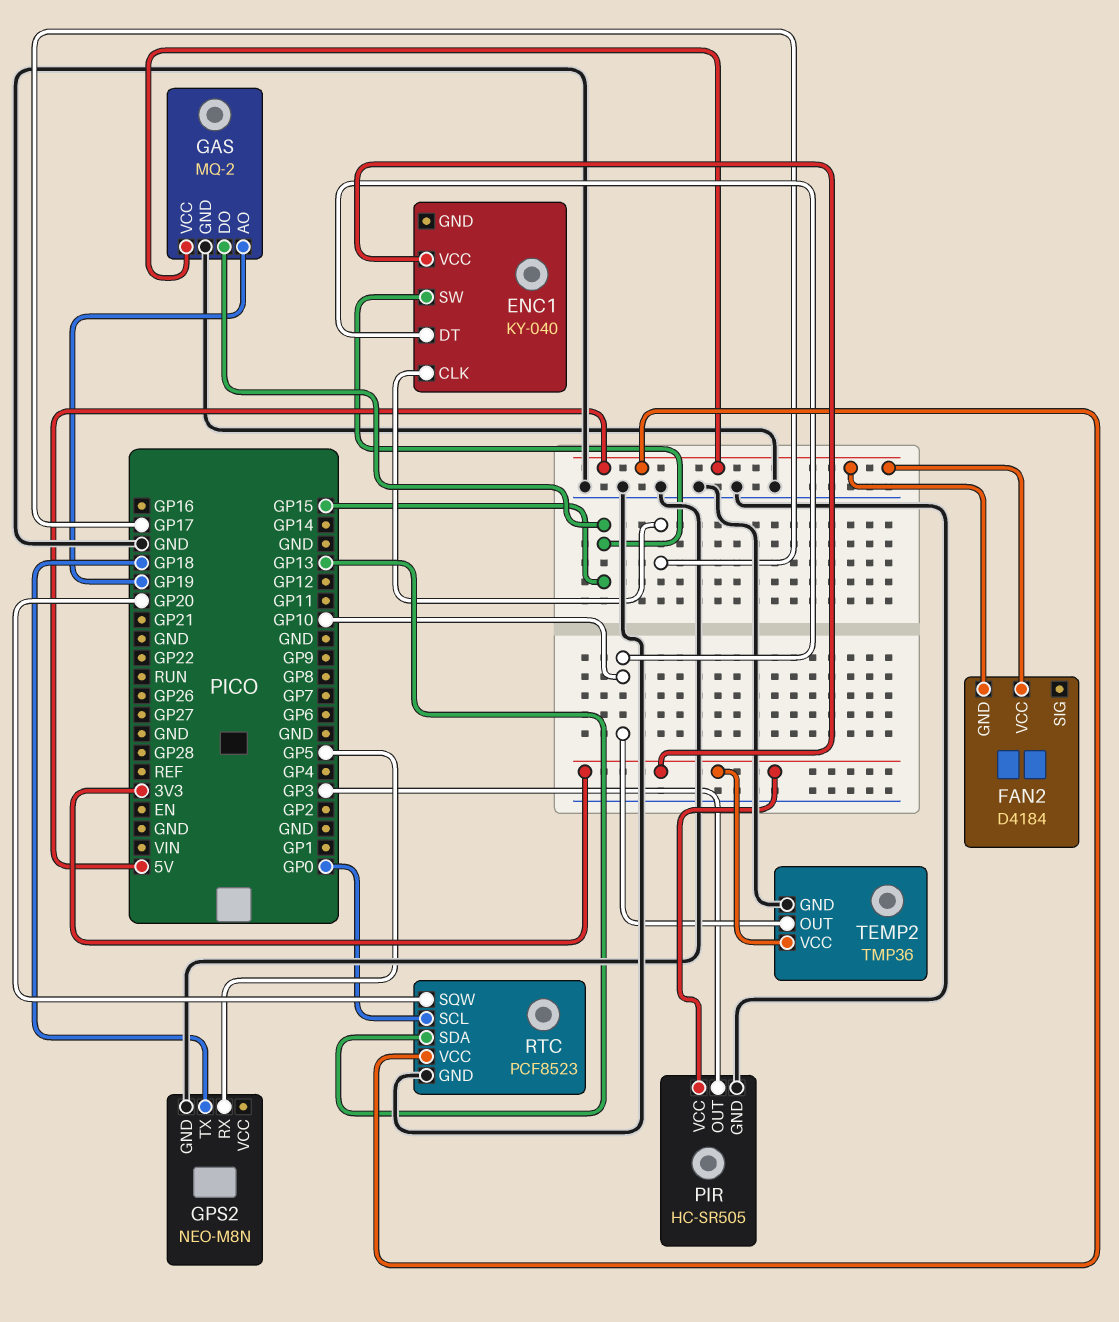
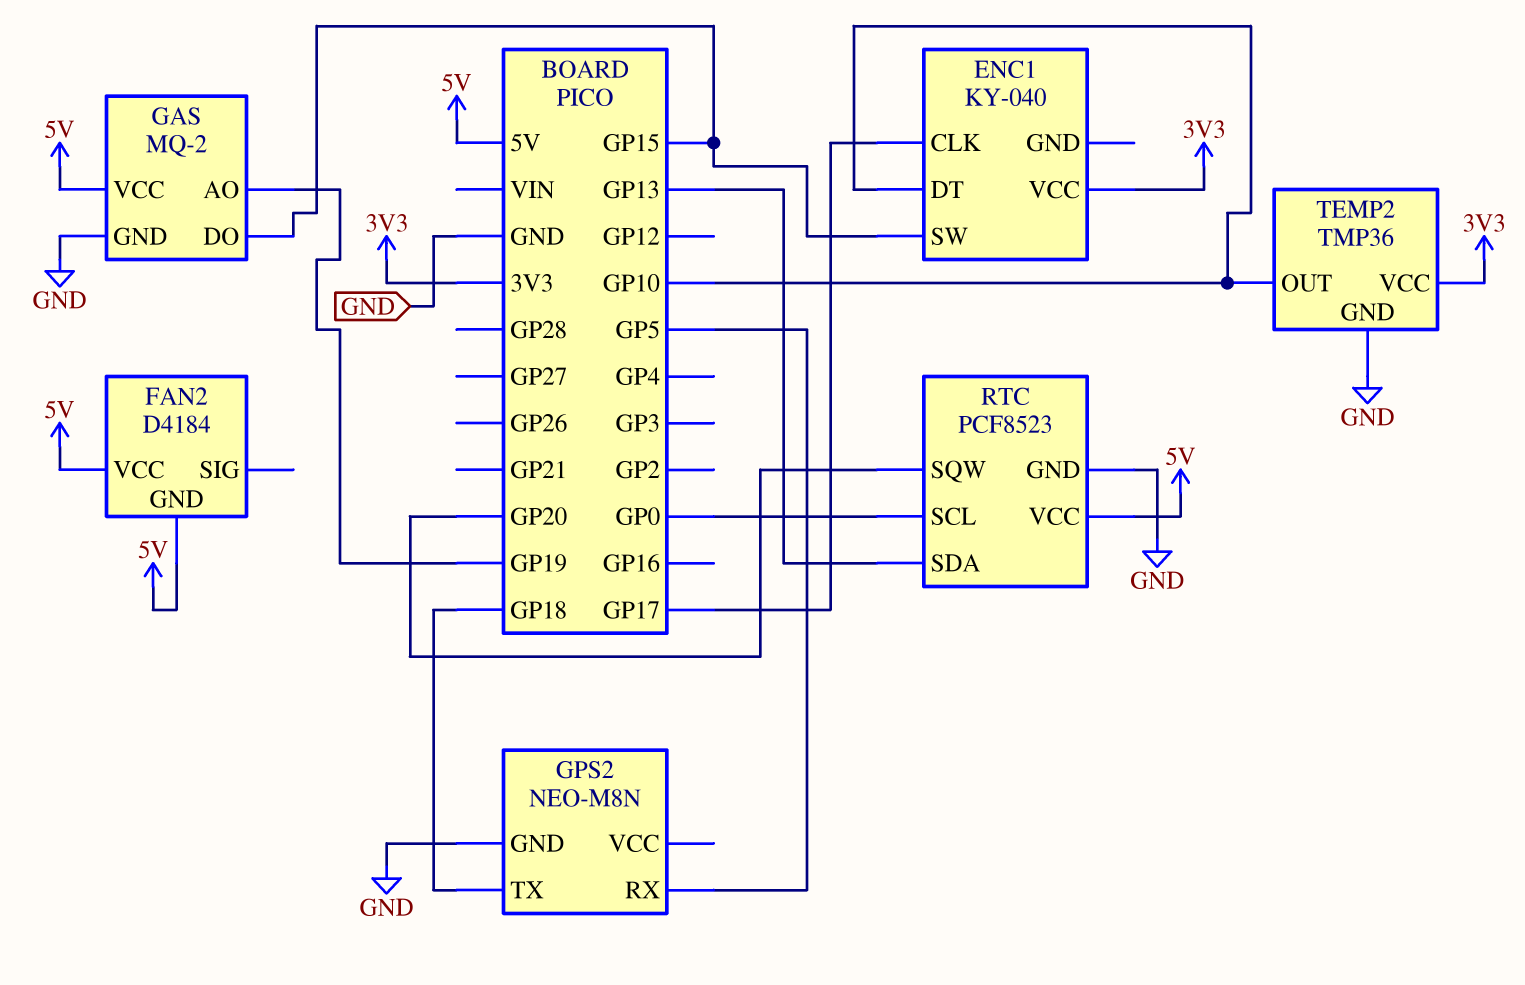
PIR: HC-SR505 -> none
PIR pin GND: GND -> none
PIR pin OUT: GP3 -> none
PIR pin VCC: 3V3 -> none

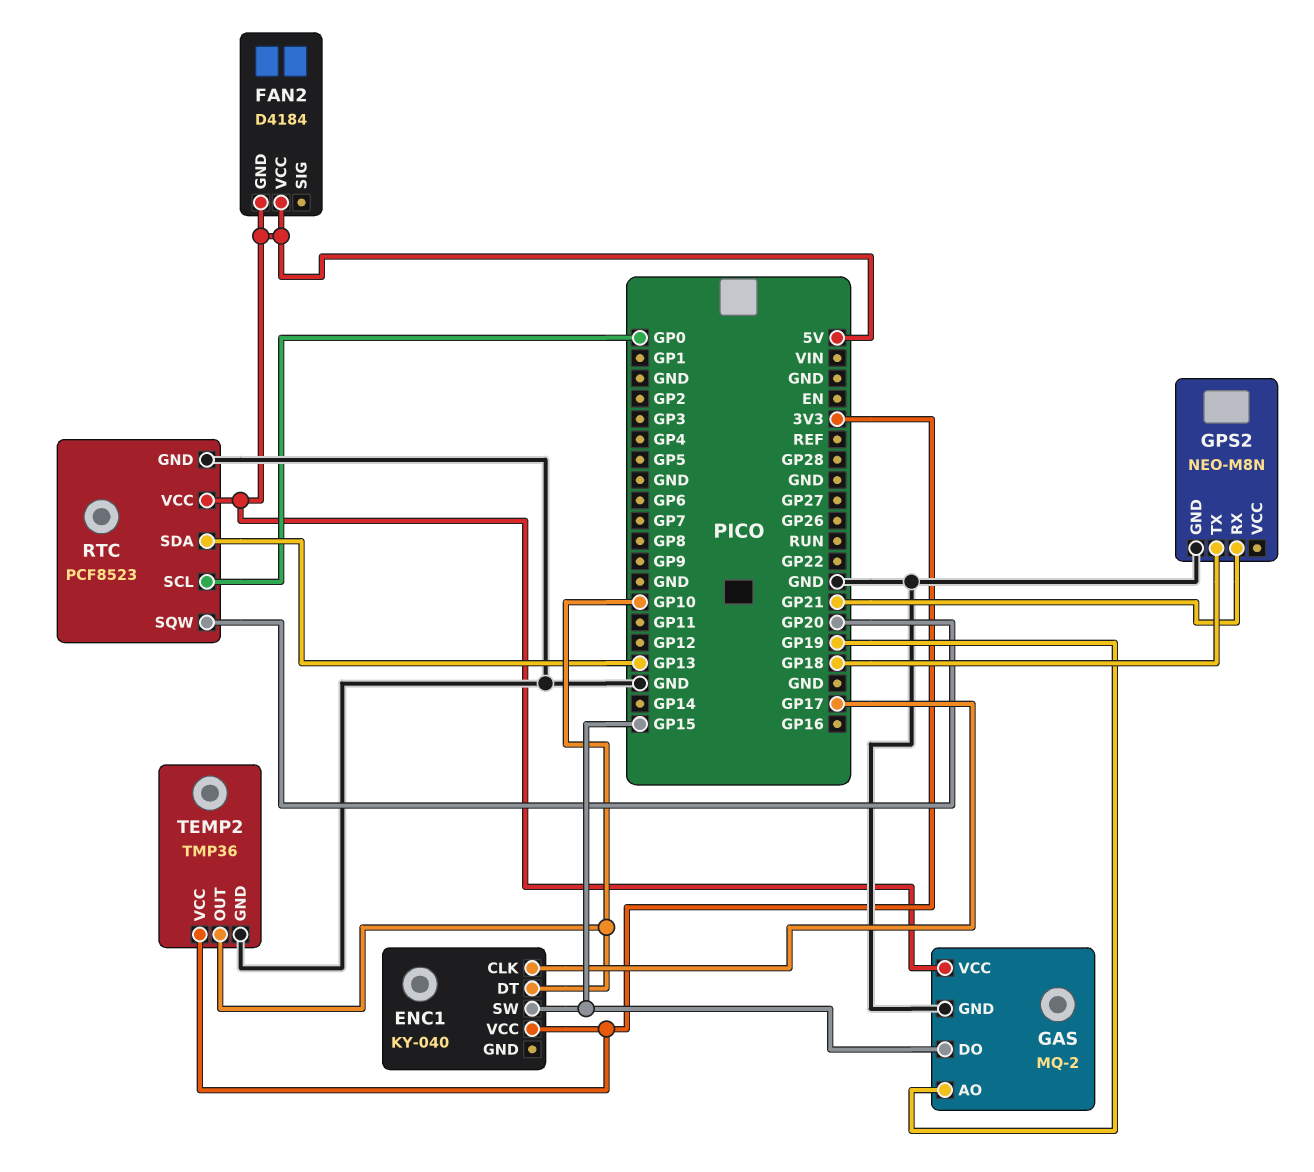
GPS2 pin RX: GP5 -> GP21

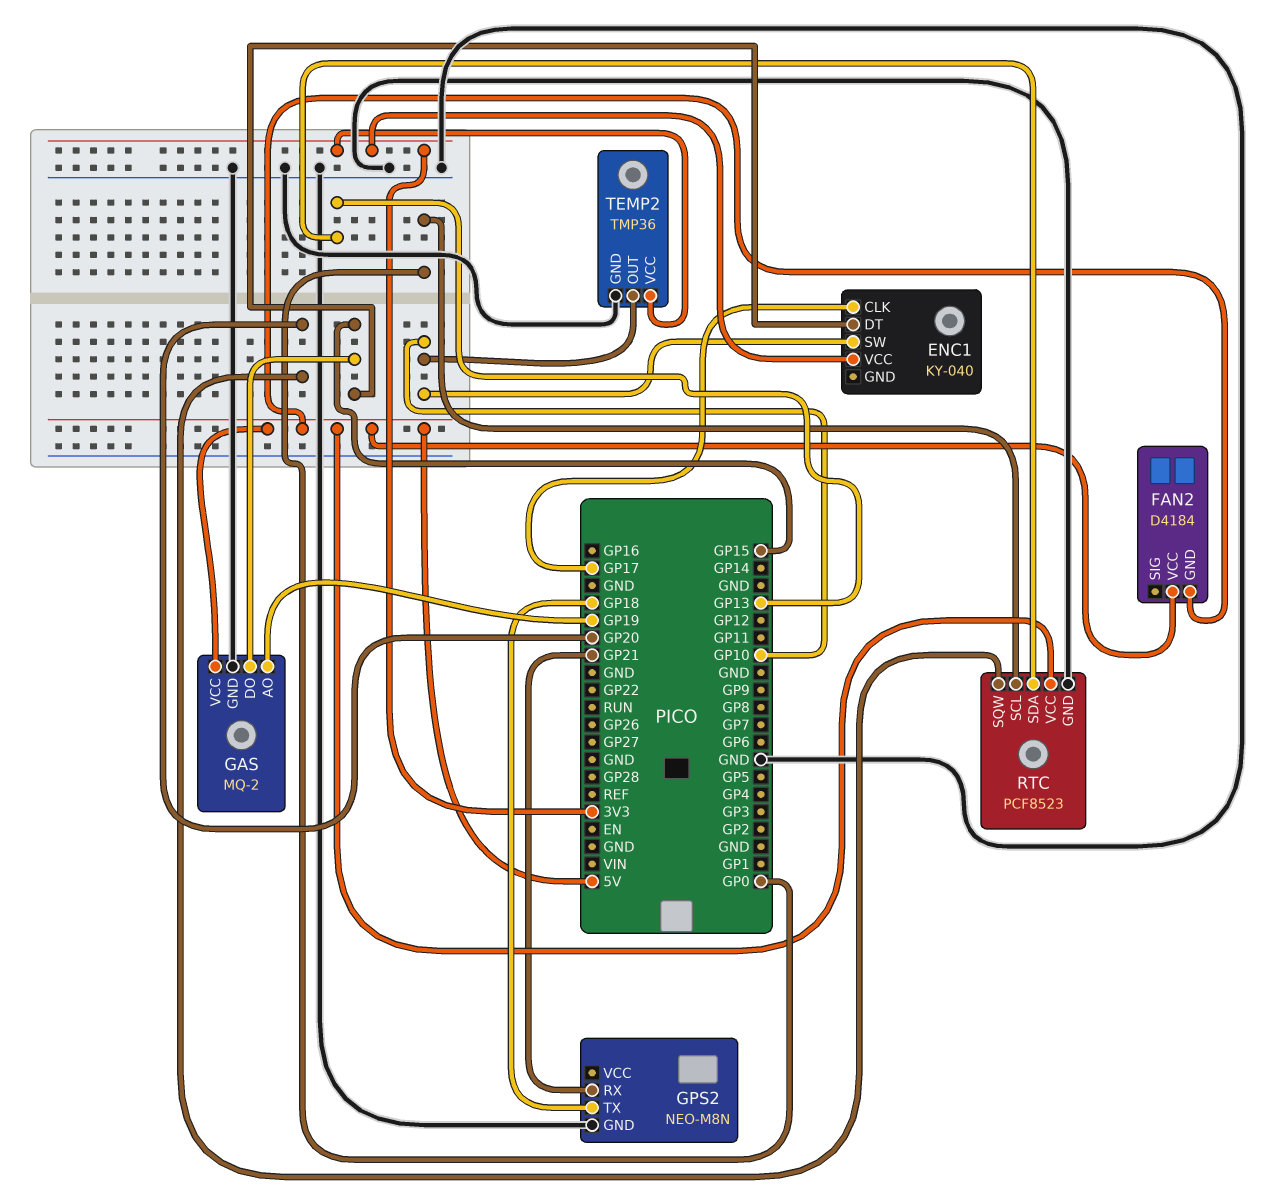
ENC1 pin DT: GP10 -> GP15
ENC1 pin SW: GP15 -> GP10

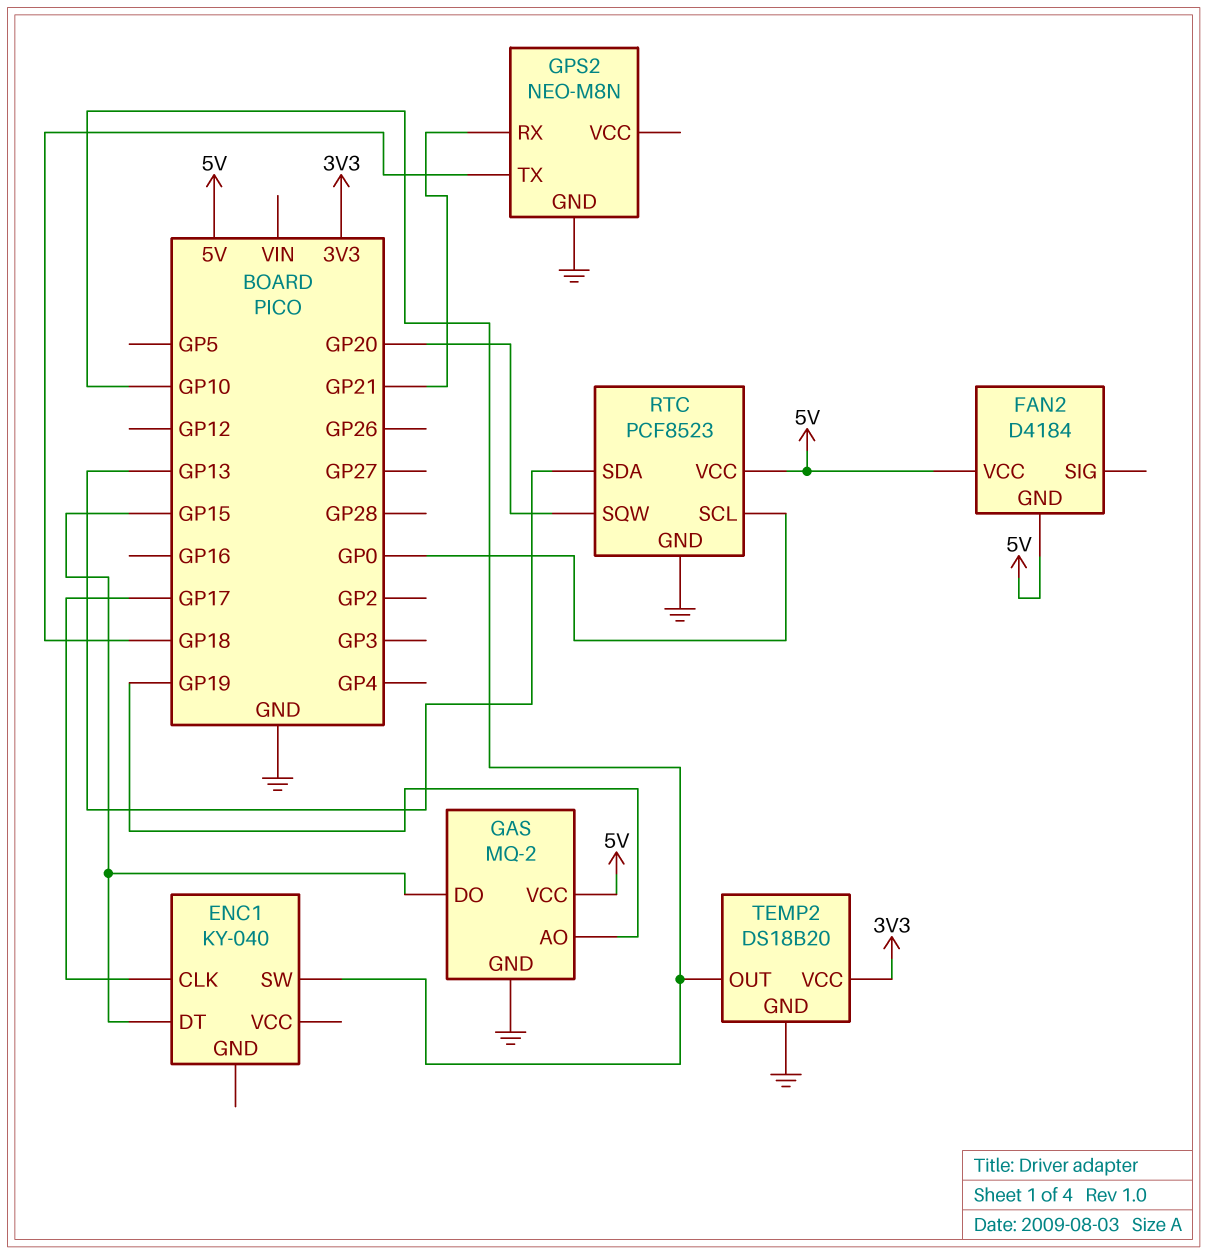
ENC1 pin VCC: 3V3 -> none
TEMP2: TMP36 -> DS18B20

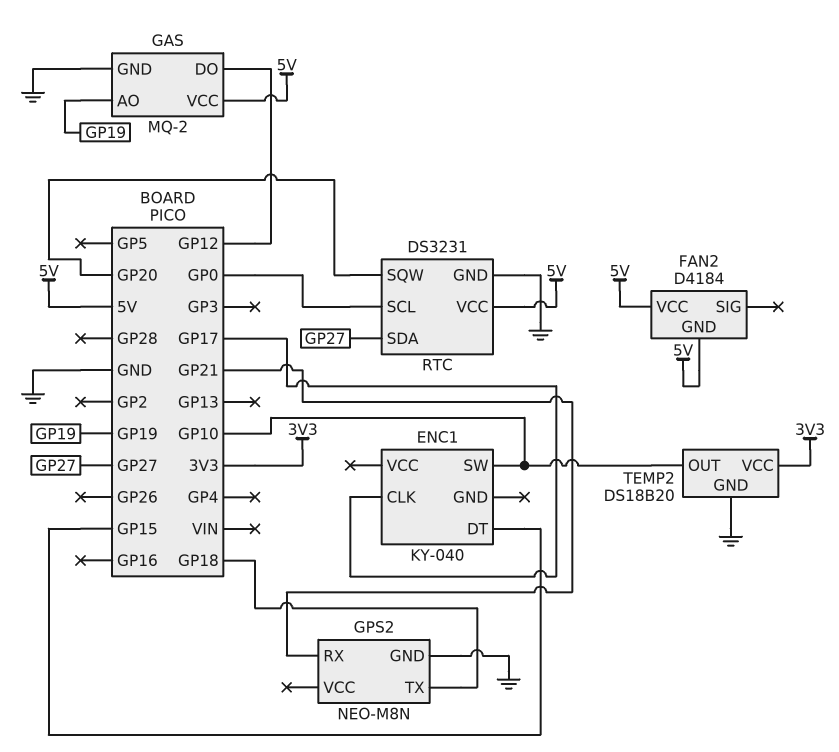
GAS pin DO: GP15 -> GP12
RTC: PCF8523 -> DS3231
RTC pin SDA: GP13 -> GP27

